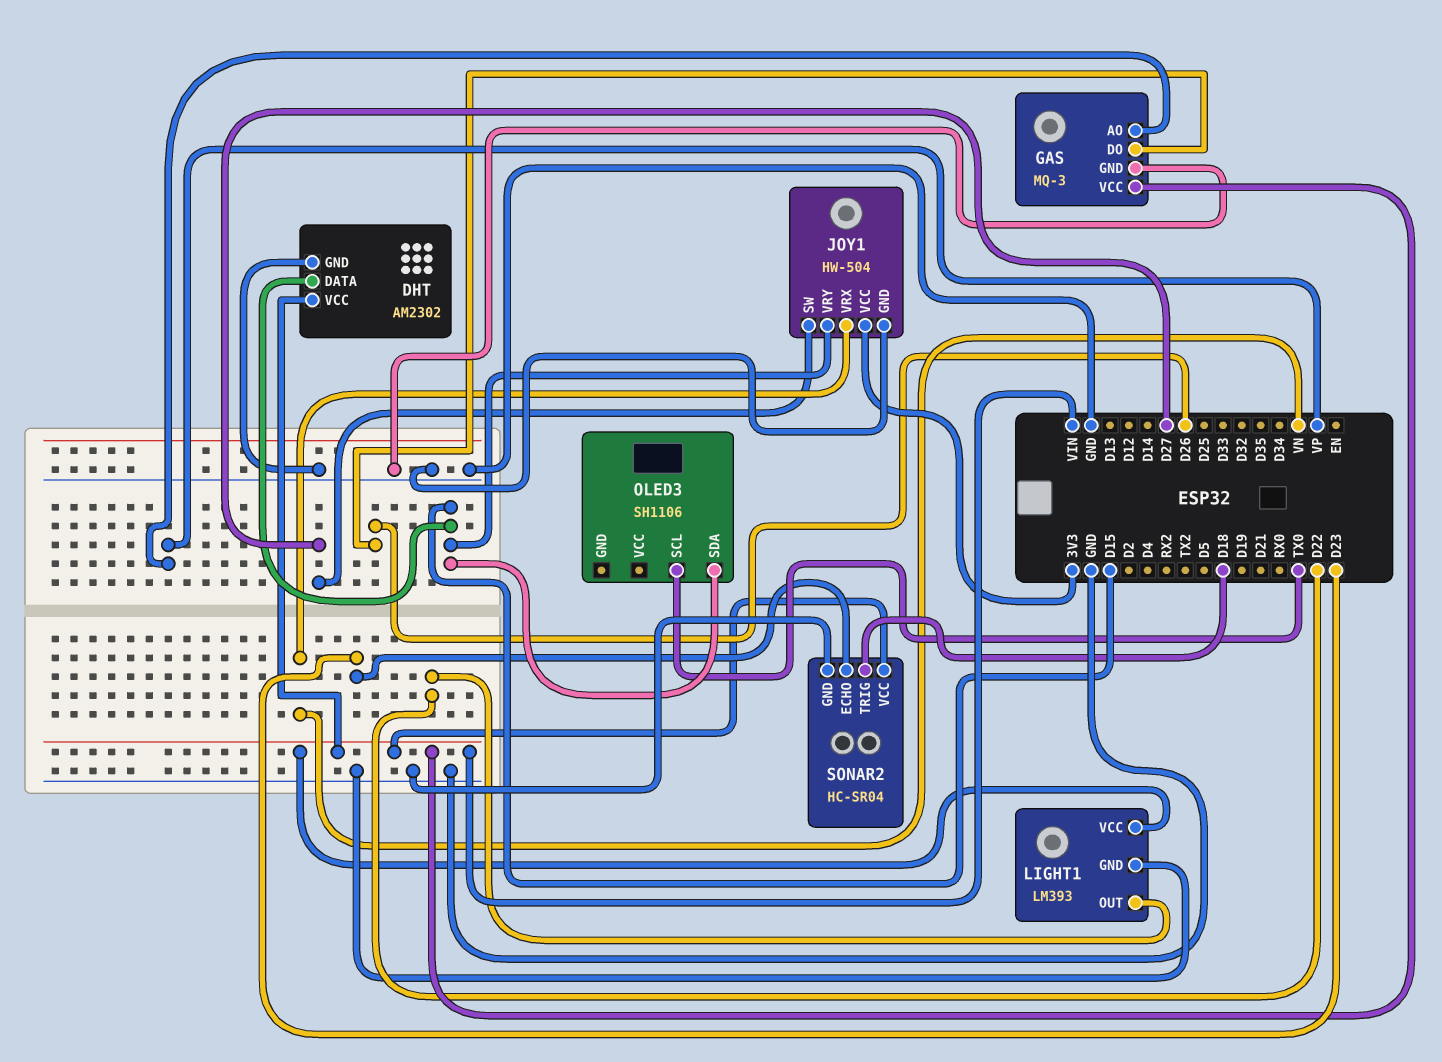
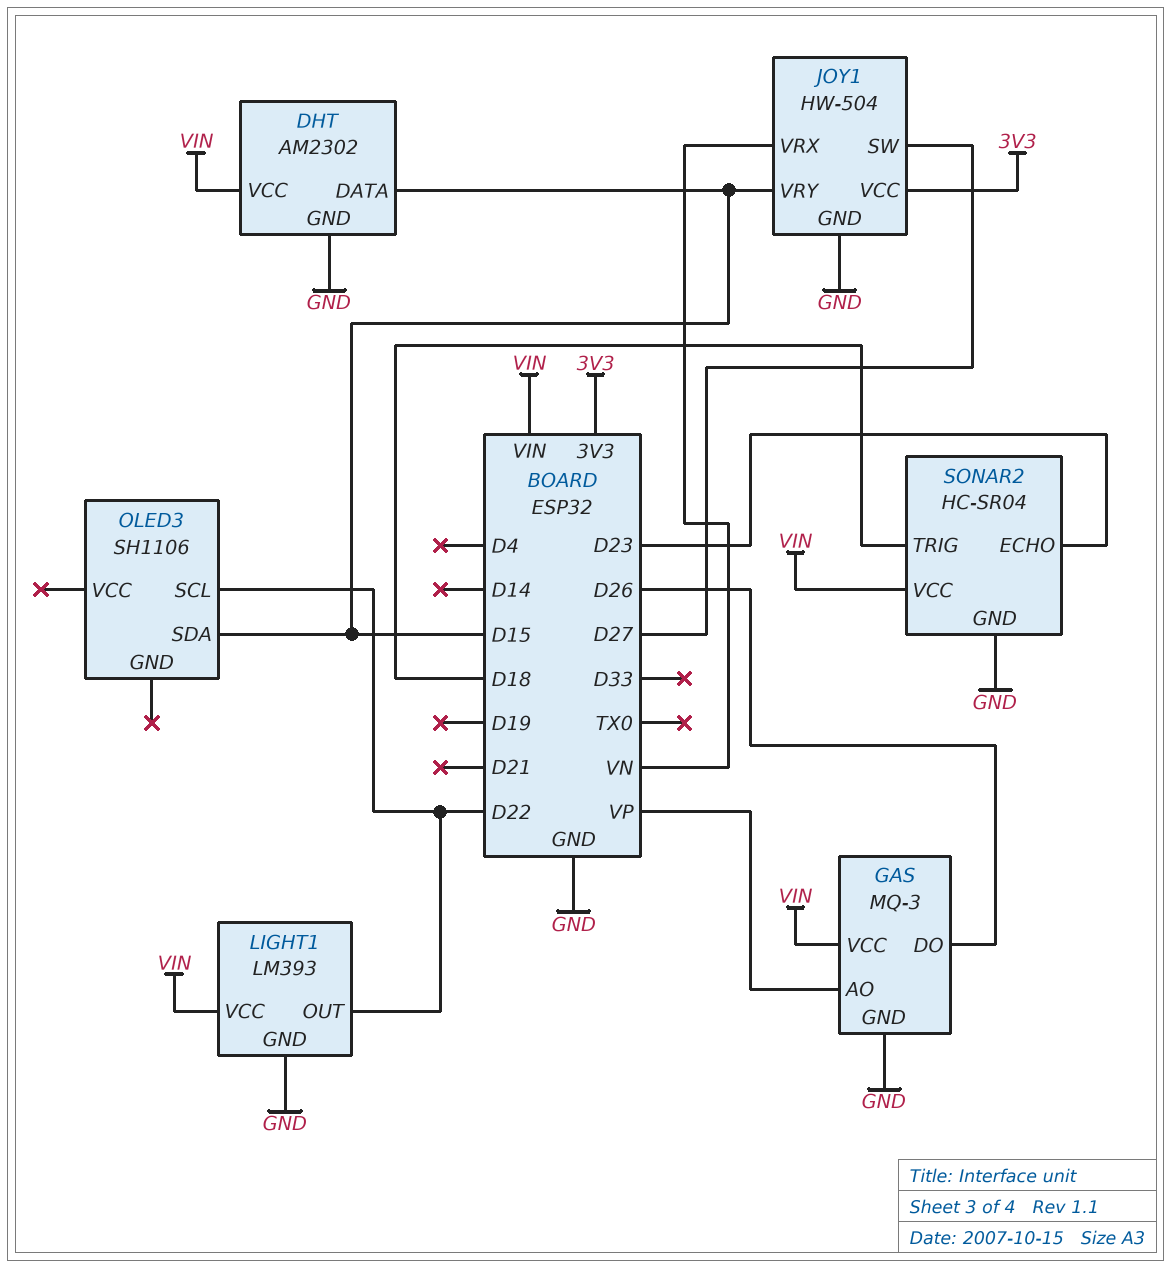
OLED3 pin SCL: TX0 -> D22

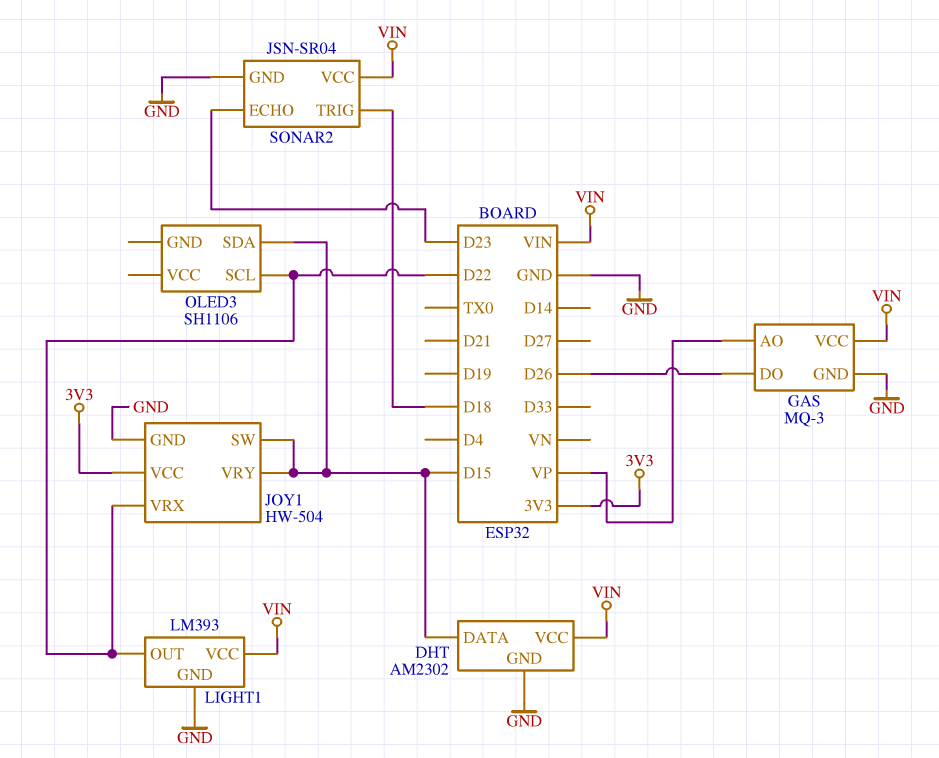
JOY1 pin SW: D27 -> D15
JOY1 pin VRX: VN -> D22
SONAR2: HC-SR04 -> JSN-SR04

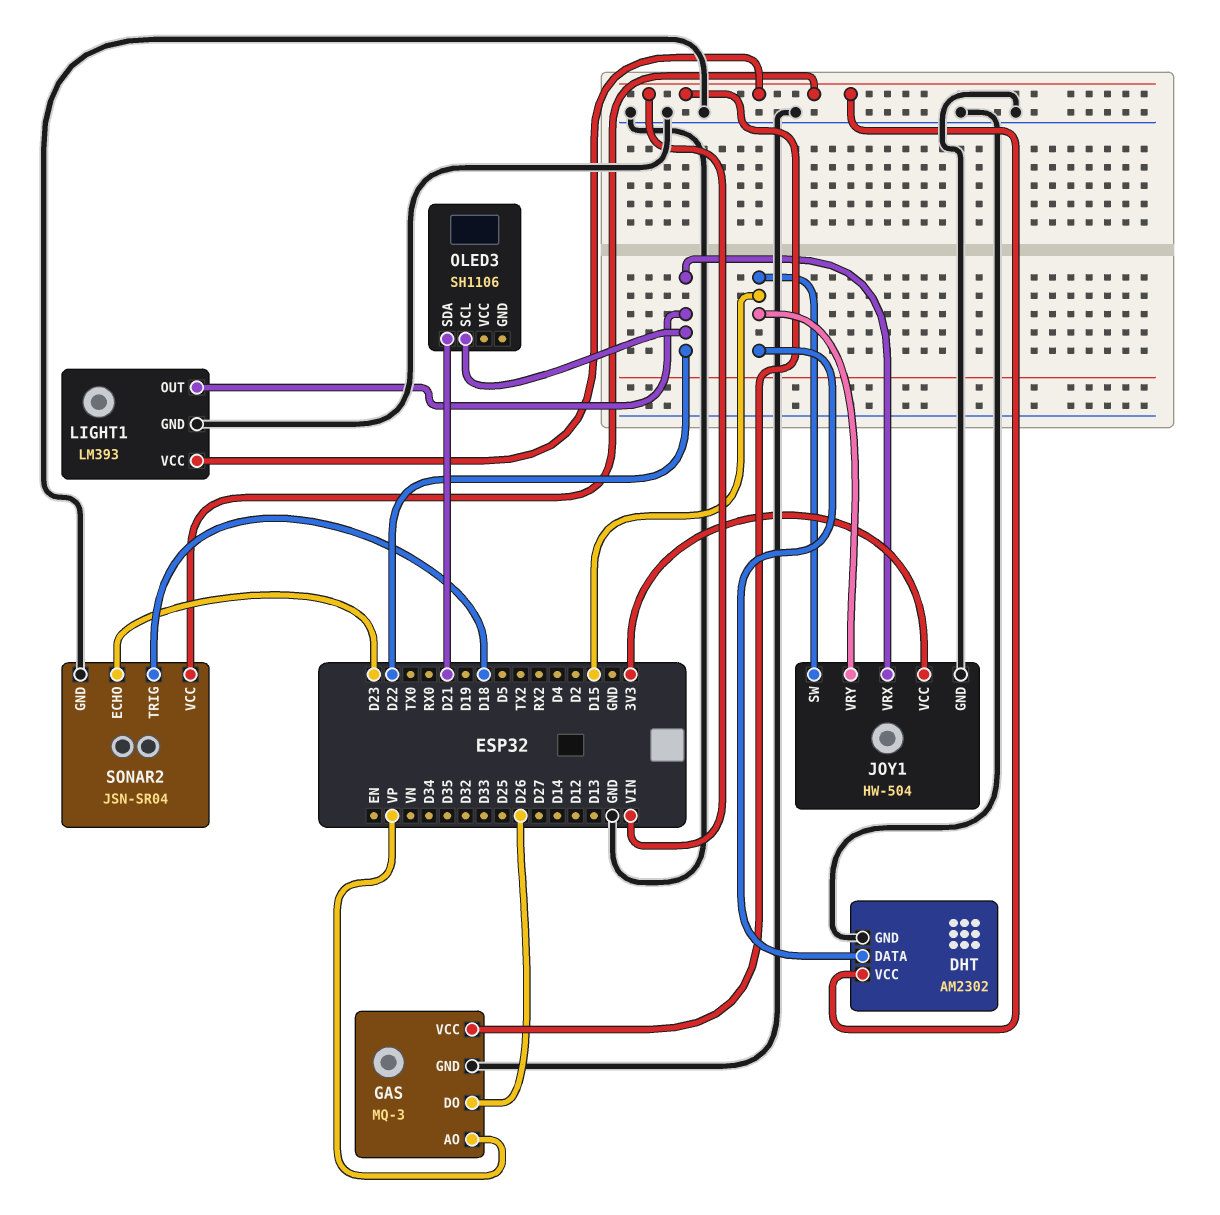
OLED3 pin SDA: D15 -> D21

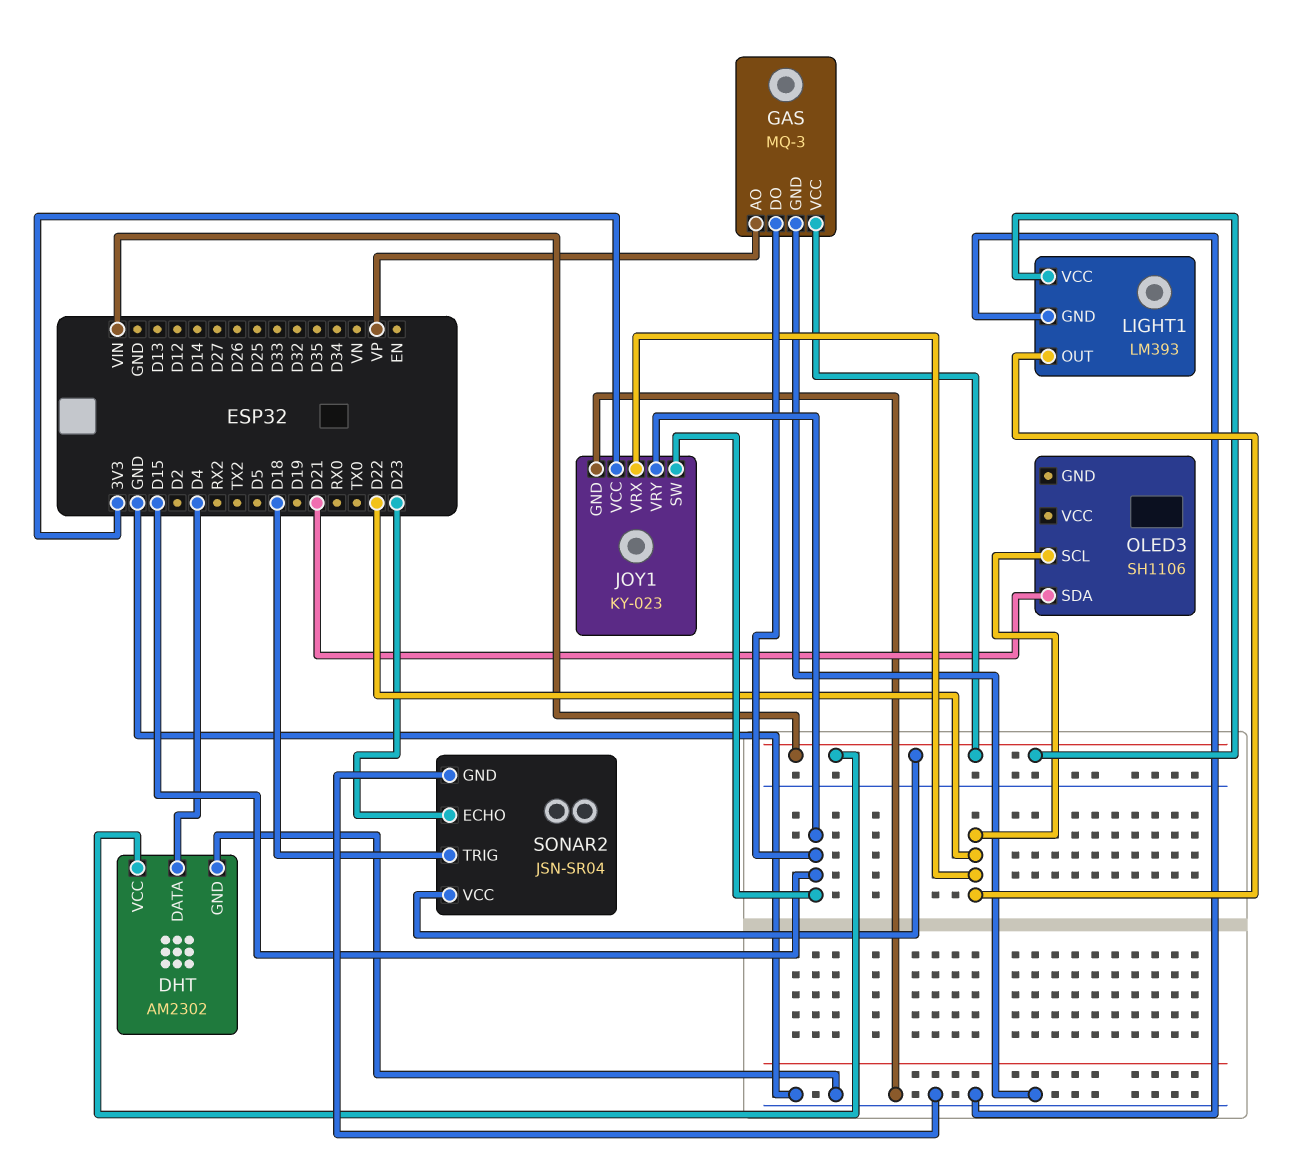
DHT pin DATA: D15 -> D4
GAS pin DO: D26 -> D15
JOY1: HW-504 -> KY-023

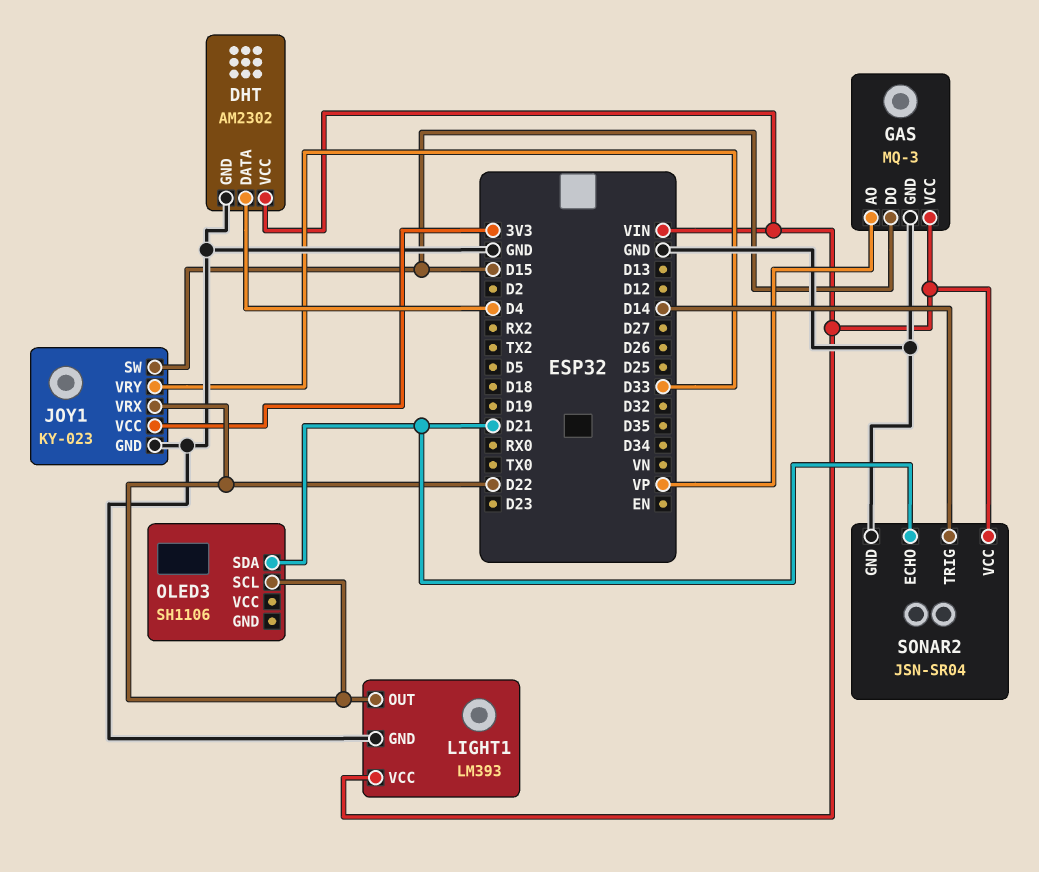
JOY1 pin VRY: D15 -> D33
SONAR2 pin ECHO: D23 -> D21
SONAR2 pin TRIG: D18 -> D14

